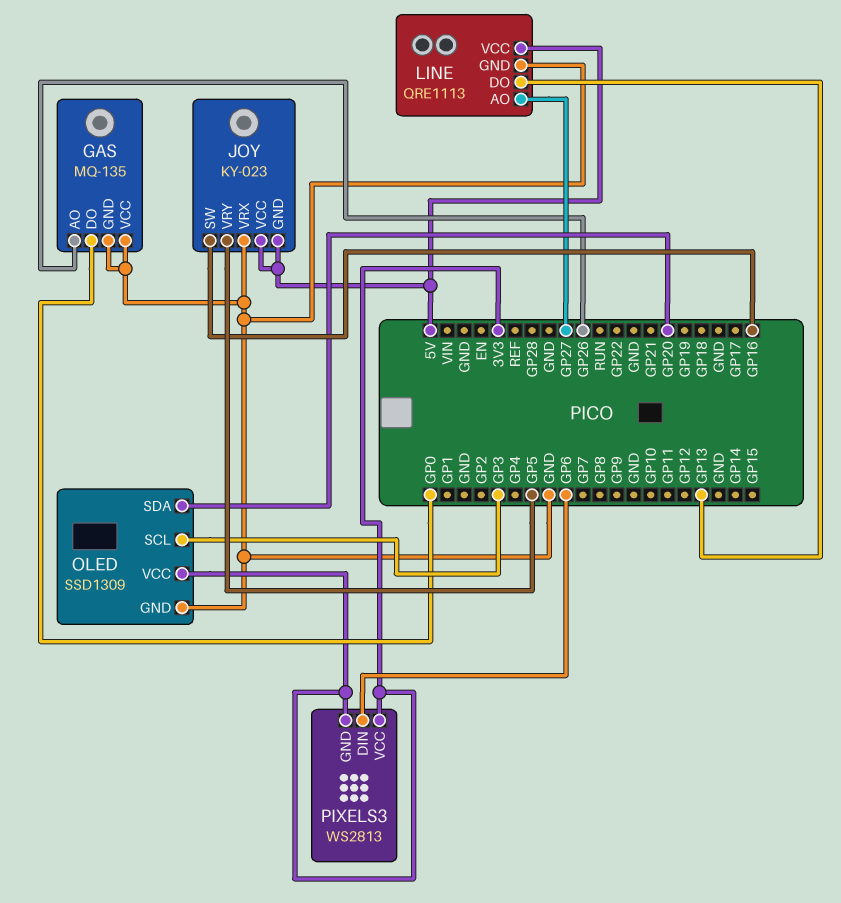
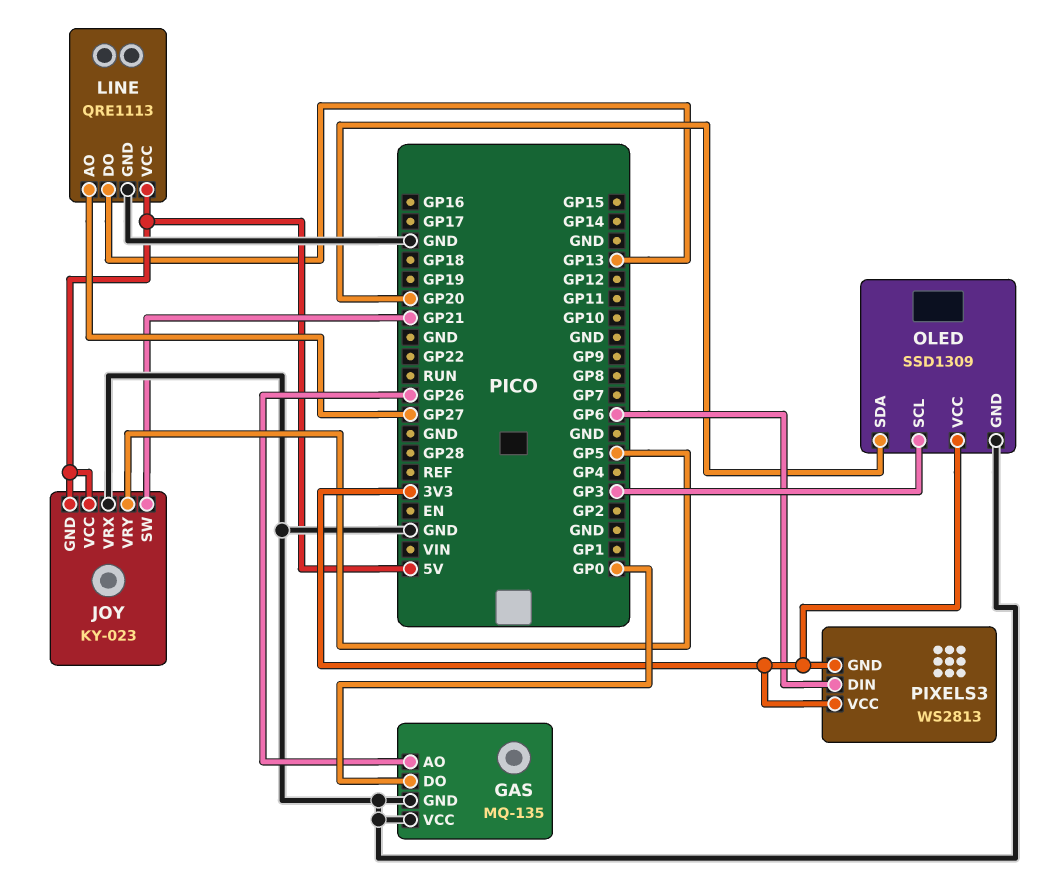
JOY pin SW: GP16 -> GP21

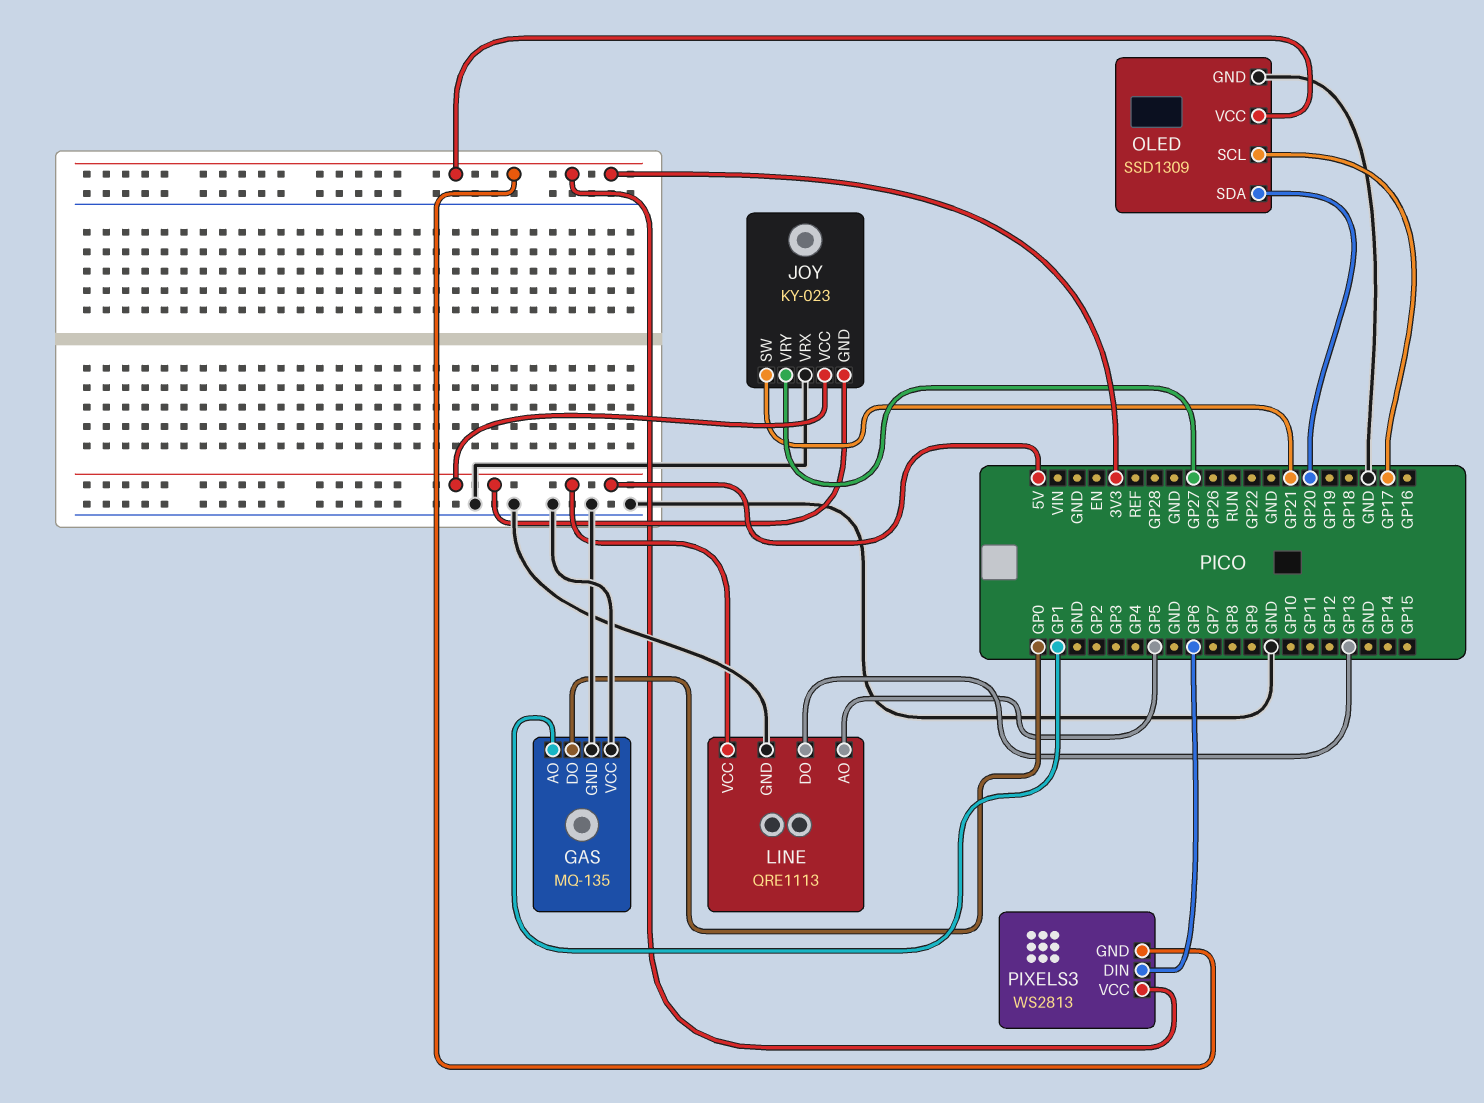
GAS pin AO: GP26 -> GP1
JOY pin VRY: GP5 -> GP27
LINE pin AO: GP27 -> GP5
OLED pin SCL: GP3 -> GP17

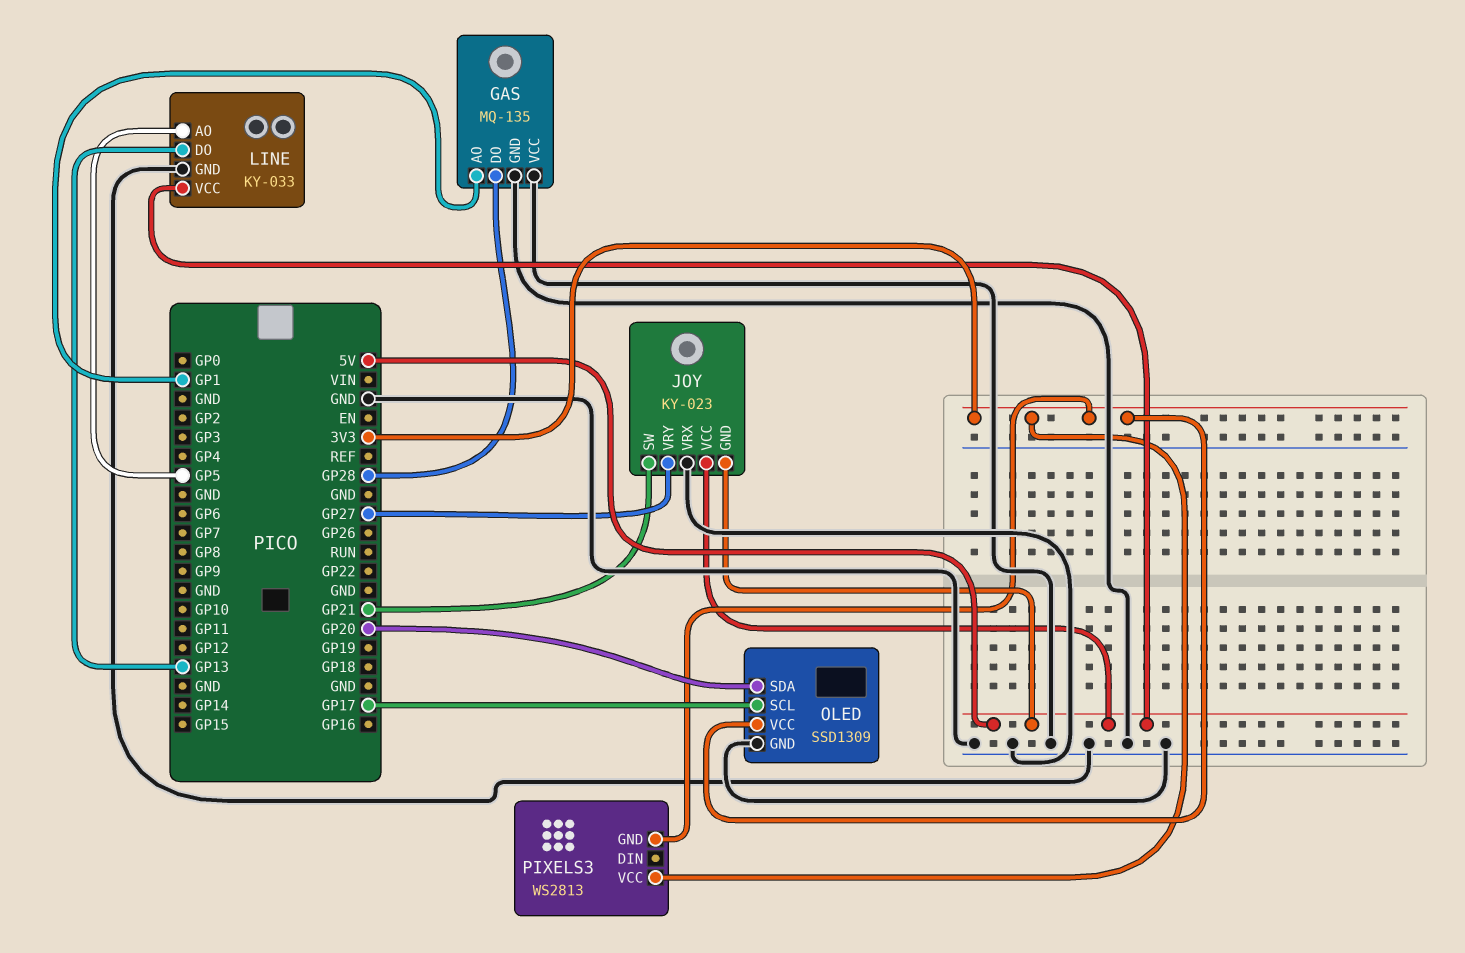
GAS pin DO: GP0 -> GP28
LINE: QRE1113 -> KY-033
PIXELS3 pin DIN: GP6 -> none

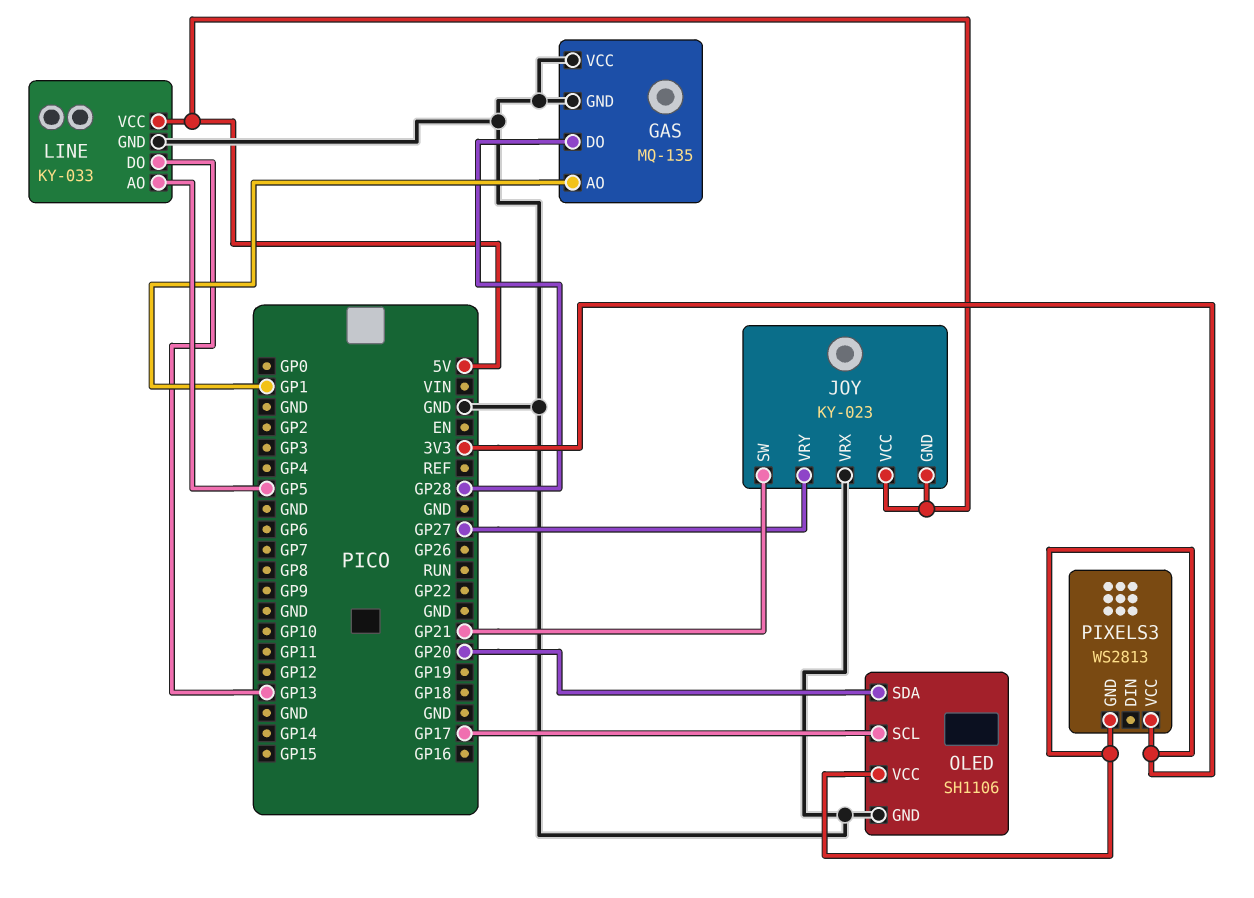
OLED: SSD1309 -> SH1106

